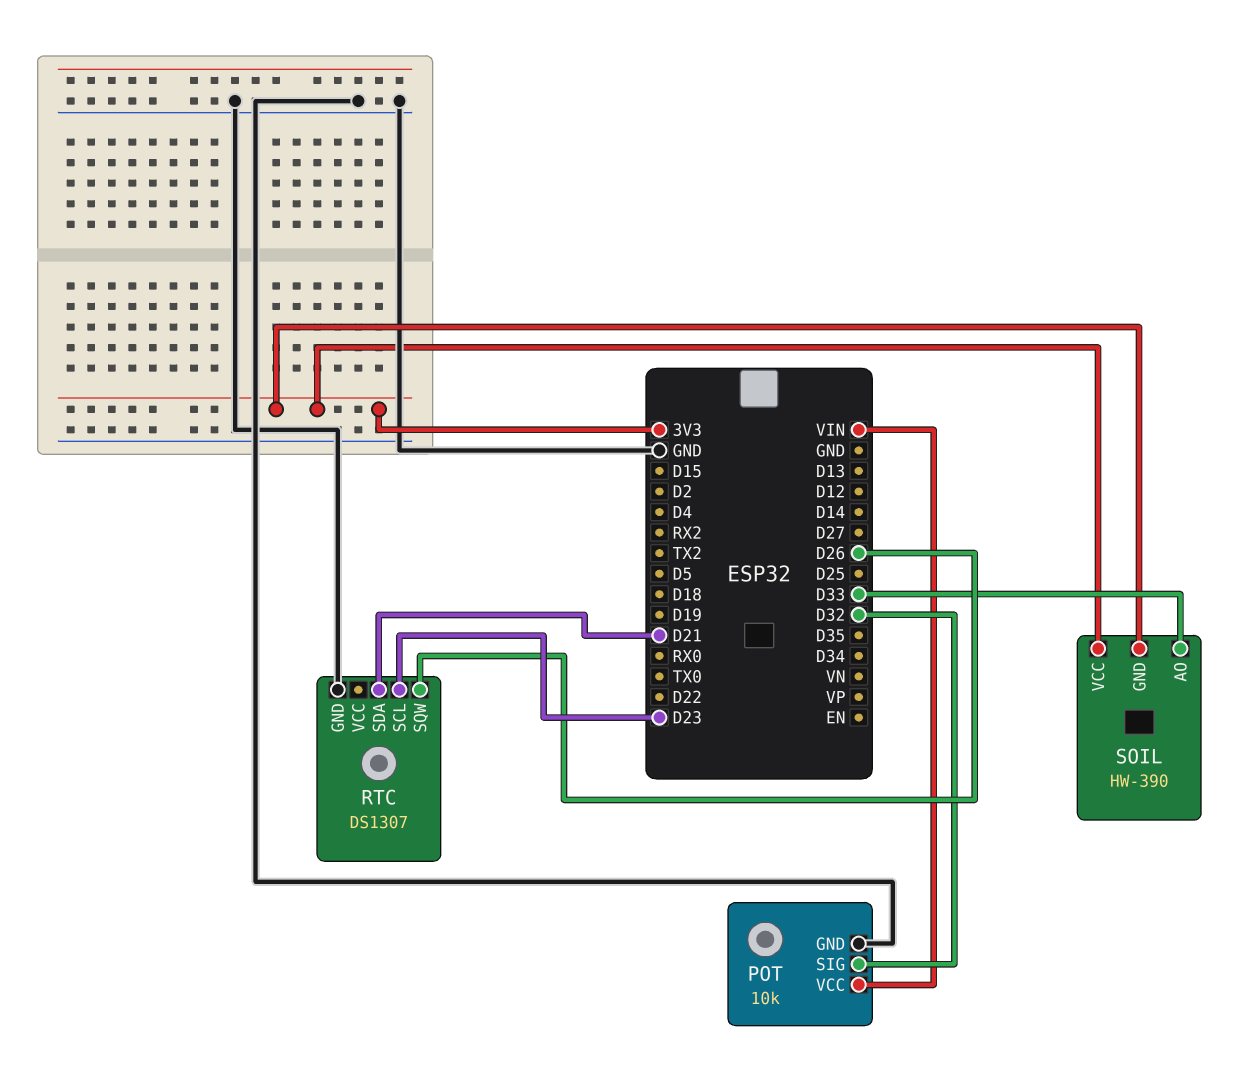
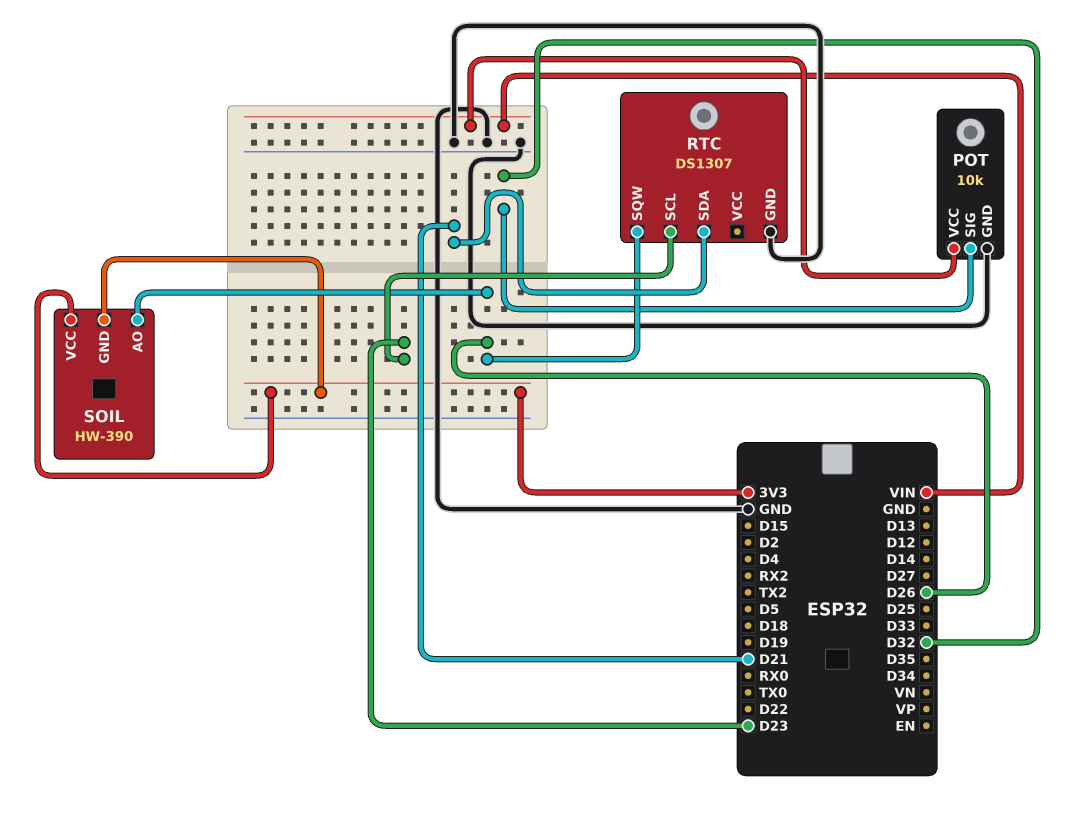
SOIL pin AO: D33 -> D26

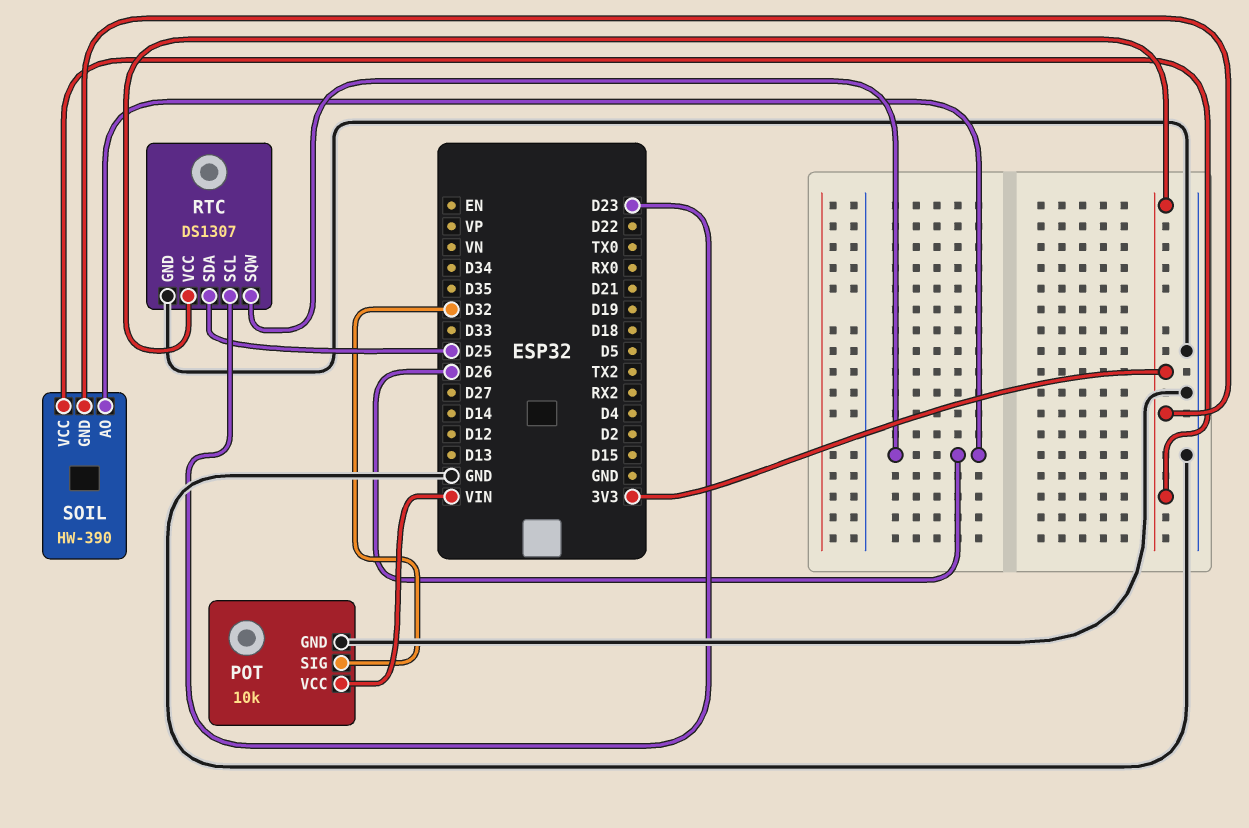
RTC pin SDA: D21 -> D25
RTC pin VCC: none -> 3V3

